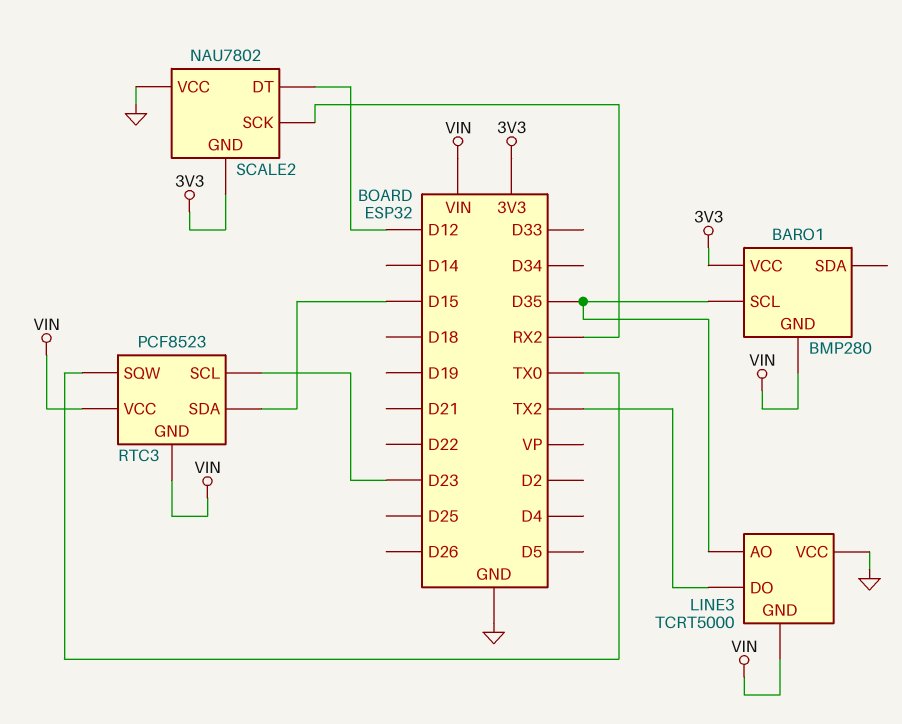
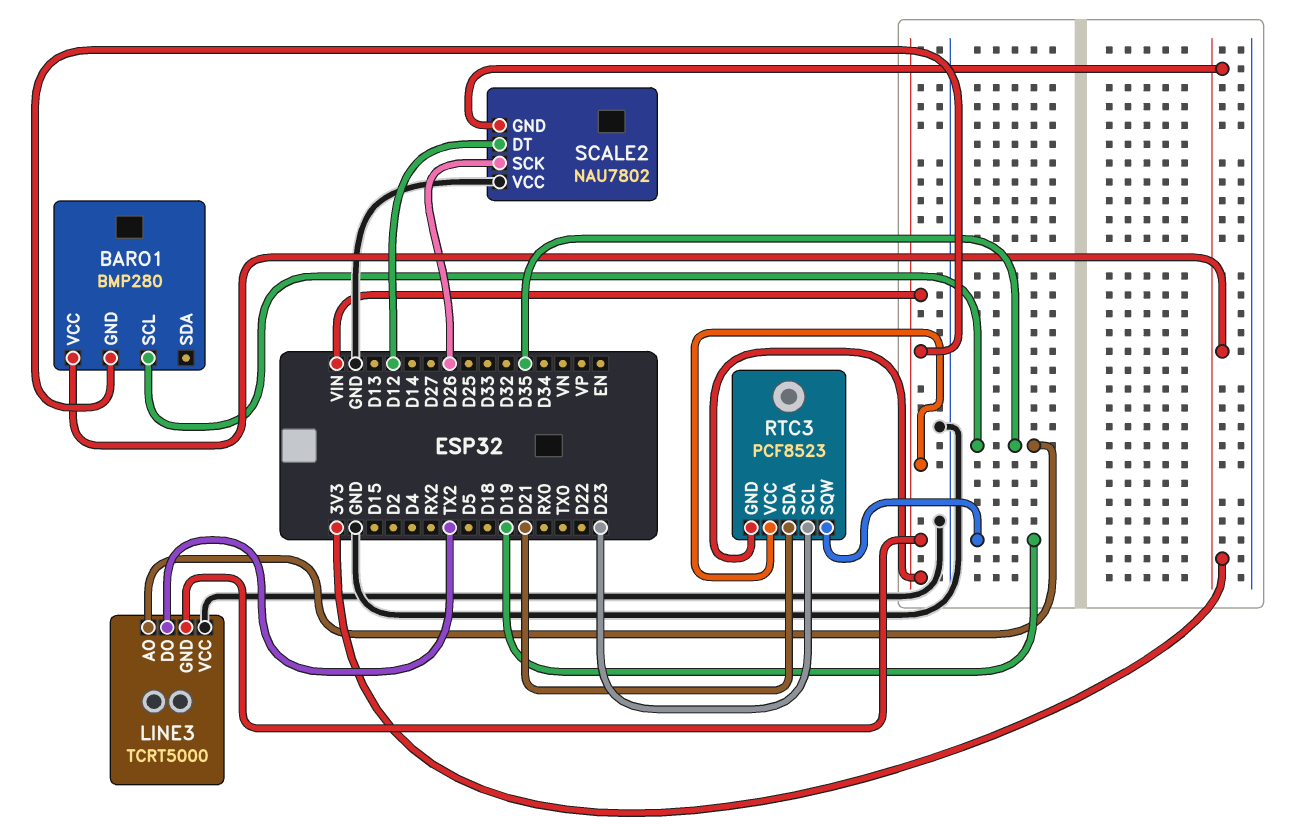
RTC3 pin SDA: D15 -> D21
RTC3 pin SQW: TX0 -> D19
SCALE2 pin SCK: RX2 -> D26

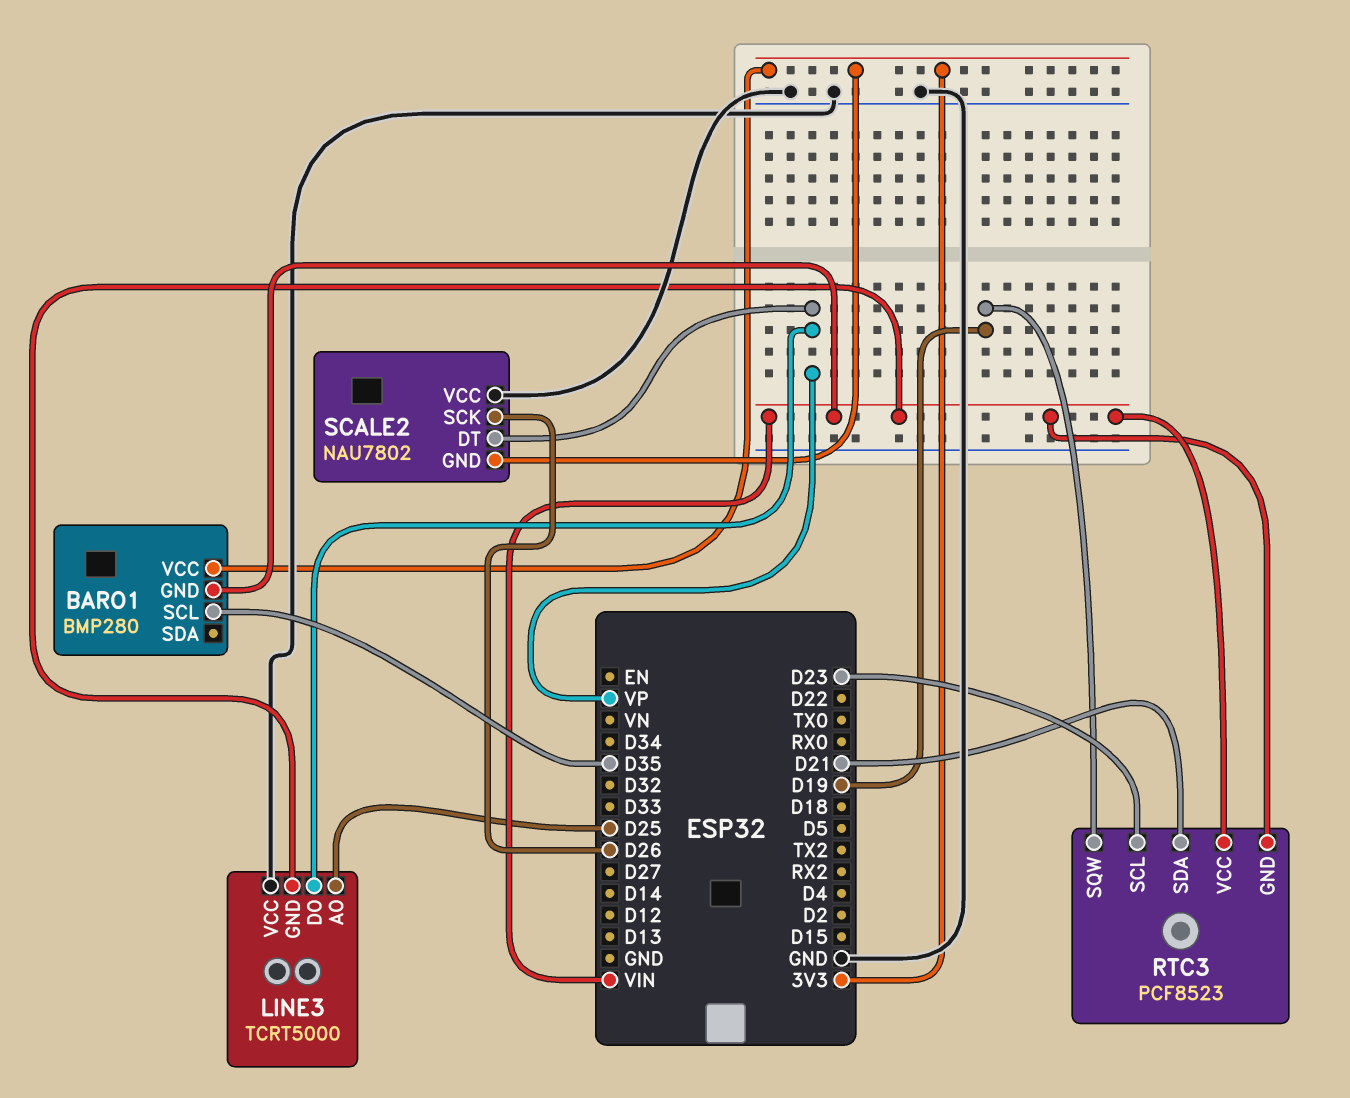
LINE3 pin AO: D35 -> D25
LINE3 pin DO: TX2 -> VP
SCALE2 pin DT: D12 -> VP

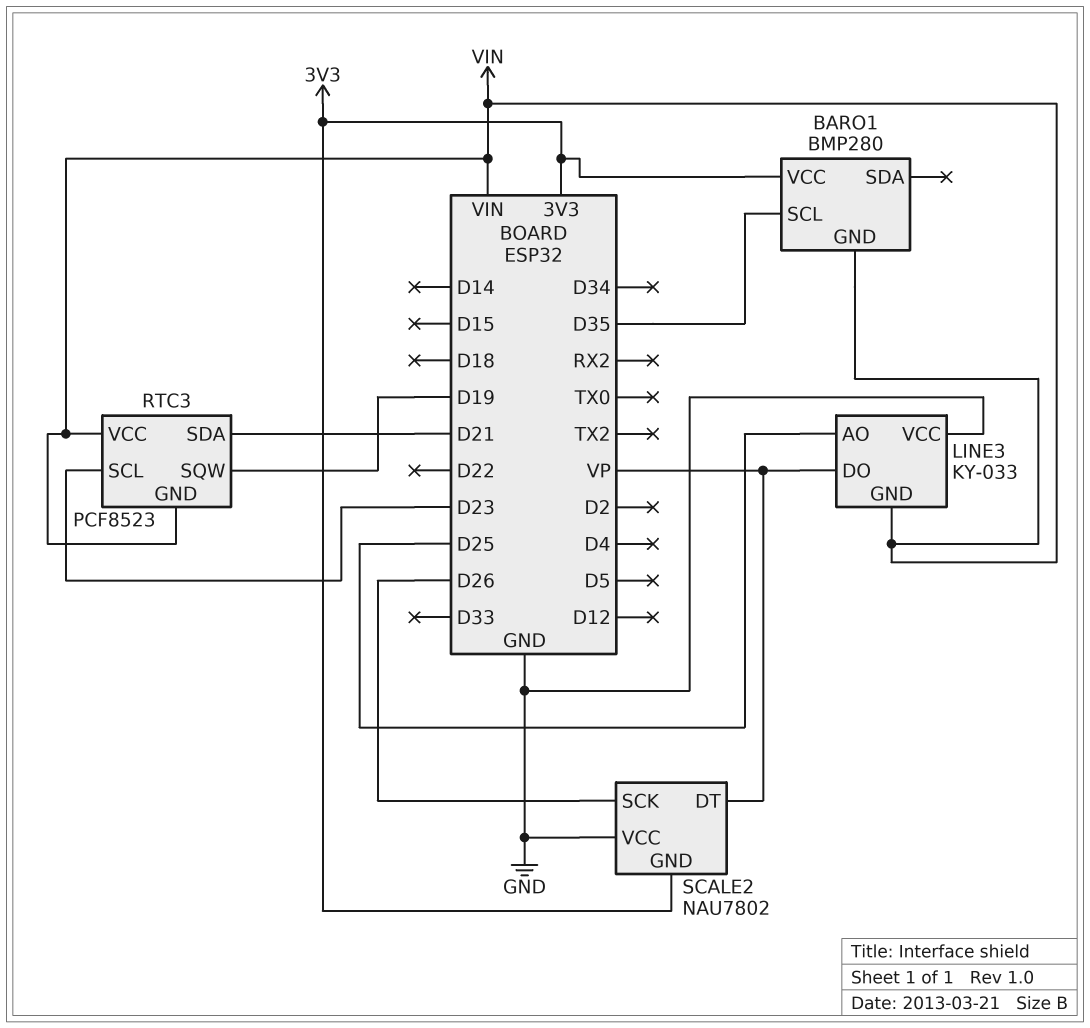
LINE3: TCRT5000 -> KY-033

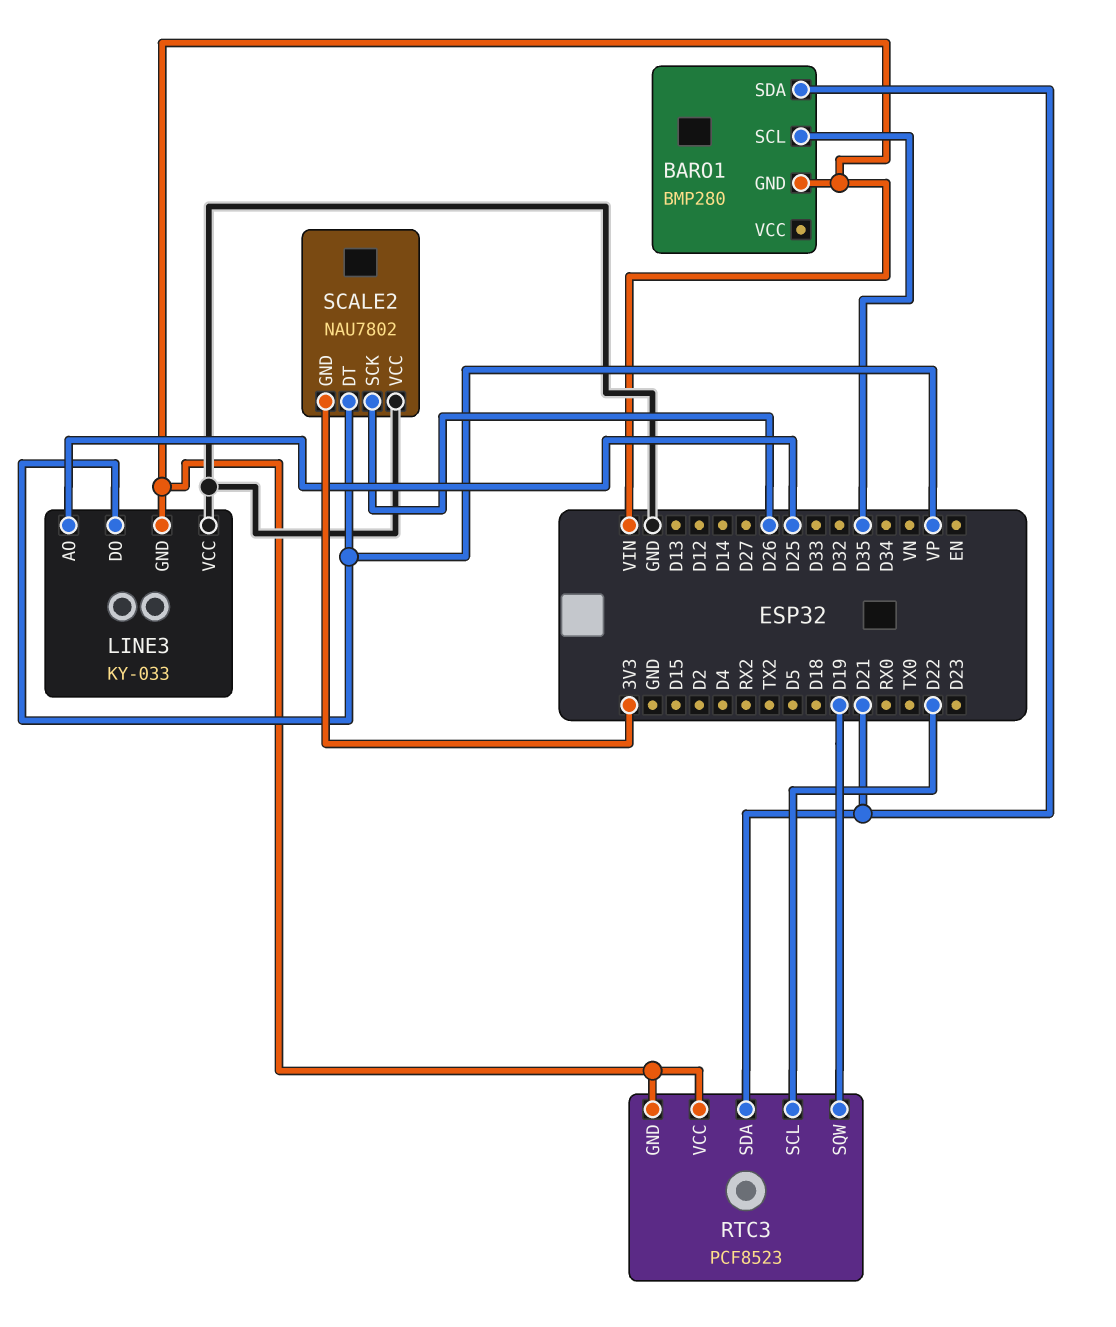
BARO1 pin SDA: none -> D21
BARO1 pin VCC: 3V3 -> none
RTC3 pin SCL: D23 -> D22

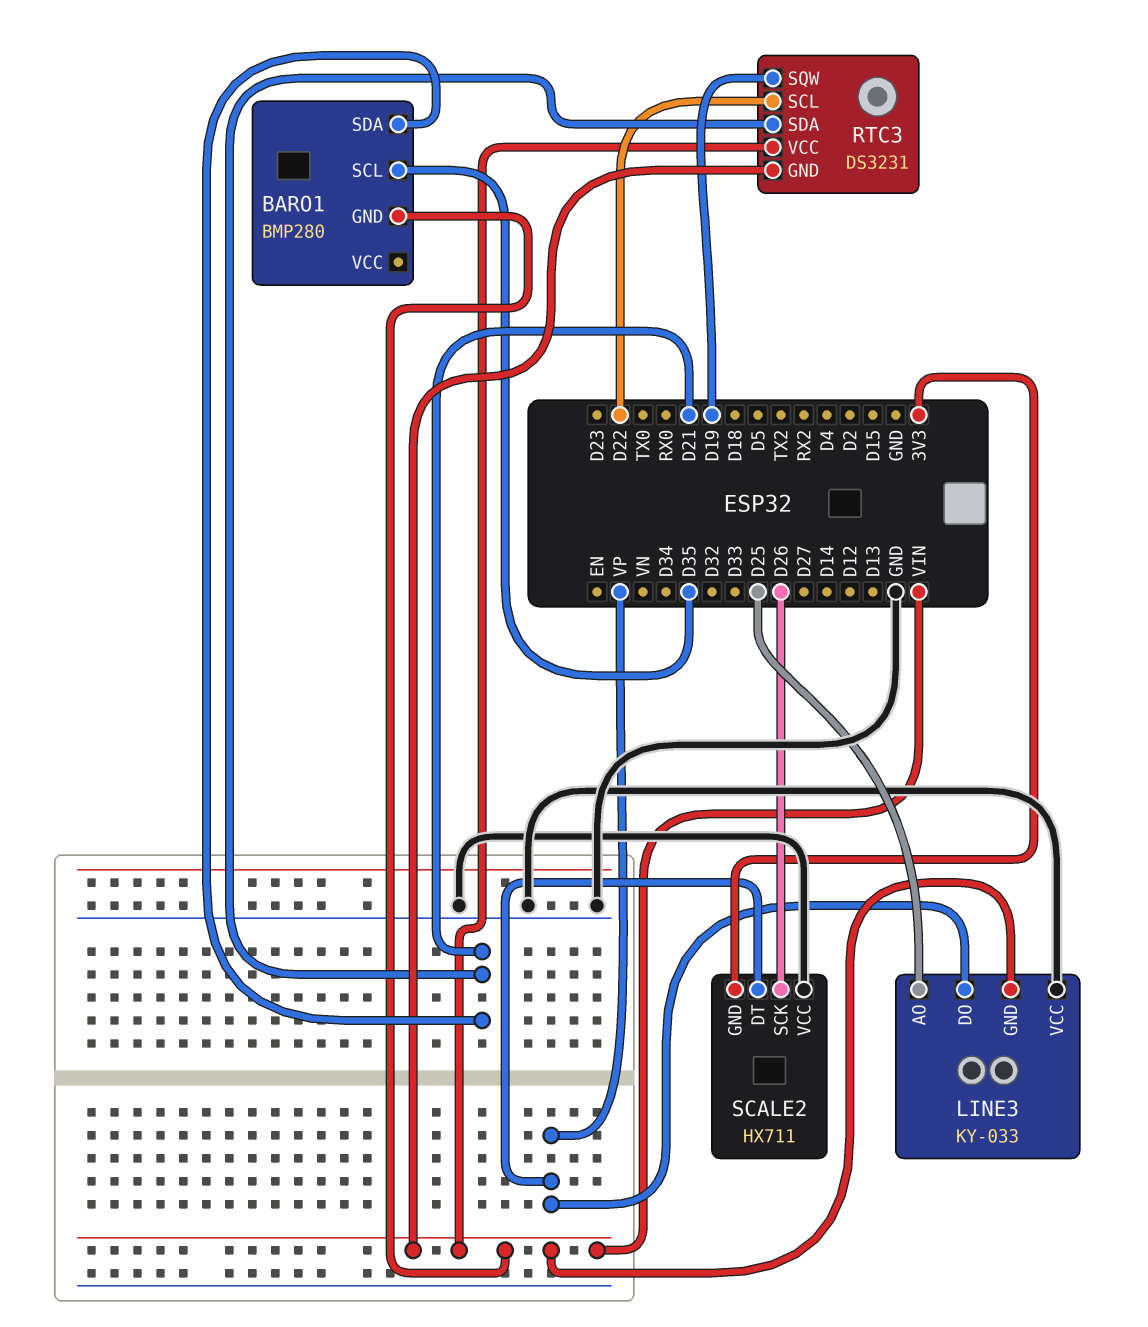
RTC3: PCF8523 -> DS3231
SCALE2: NAU7802 -> HX711

